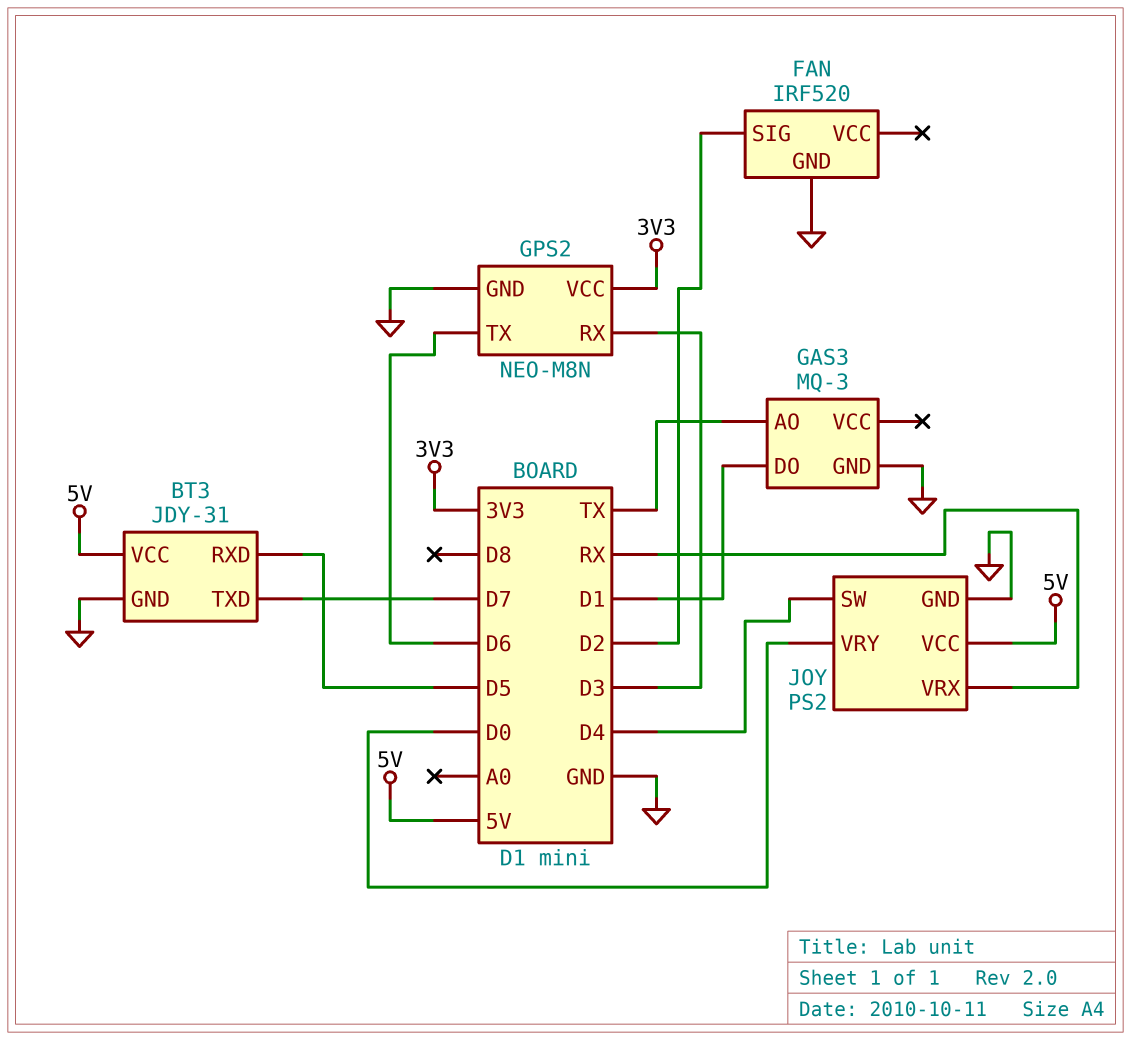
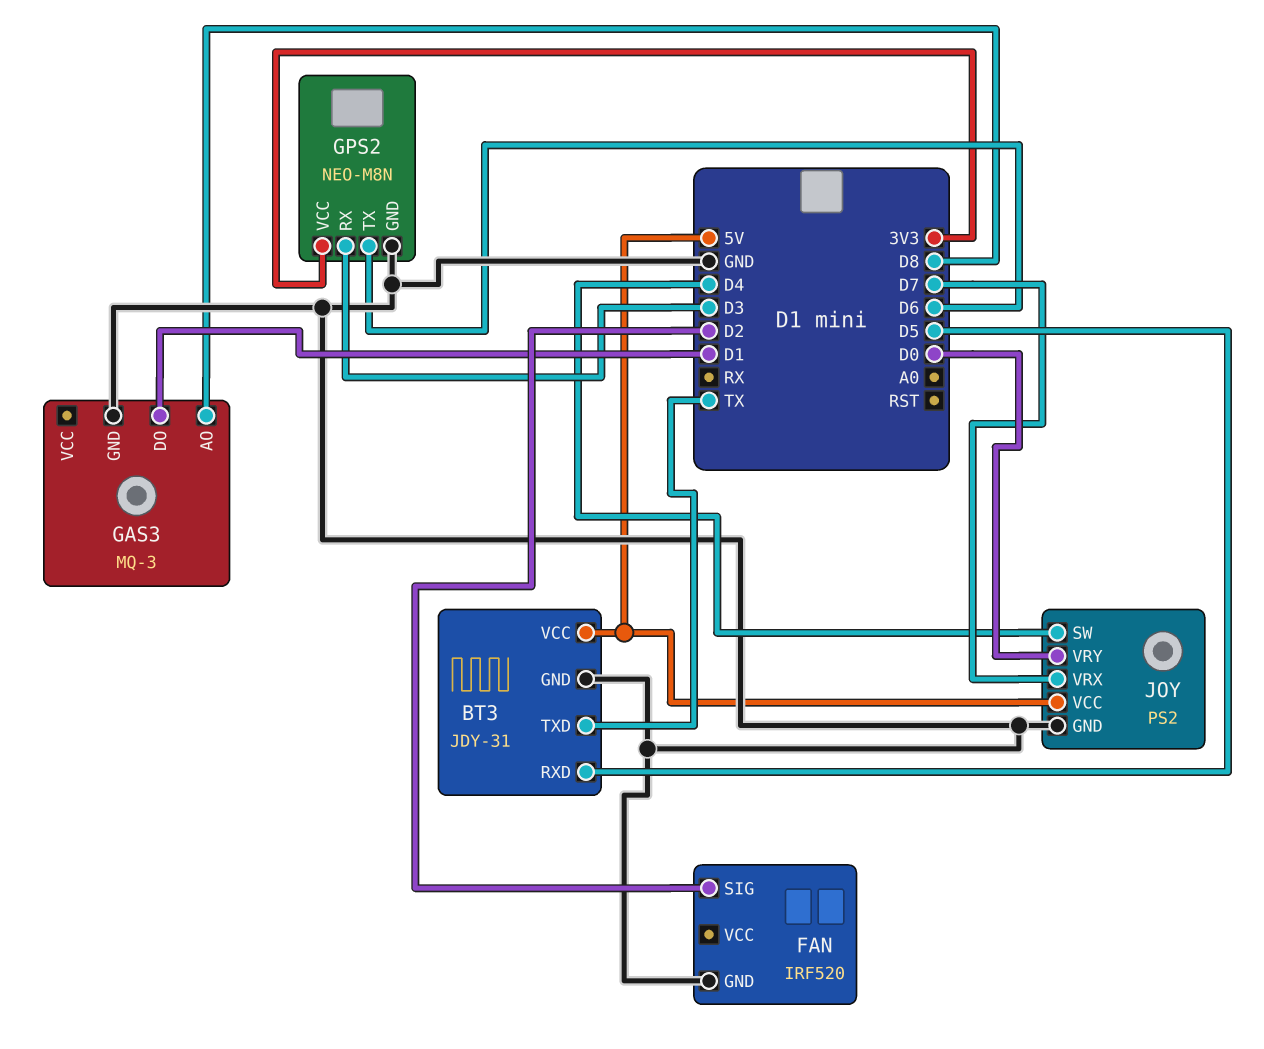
BT3 pin TXD: D7 -> TX
GAS3 pin AO: TX -> D8
JOY pin VRX: RX -> D7

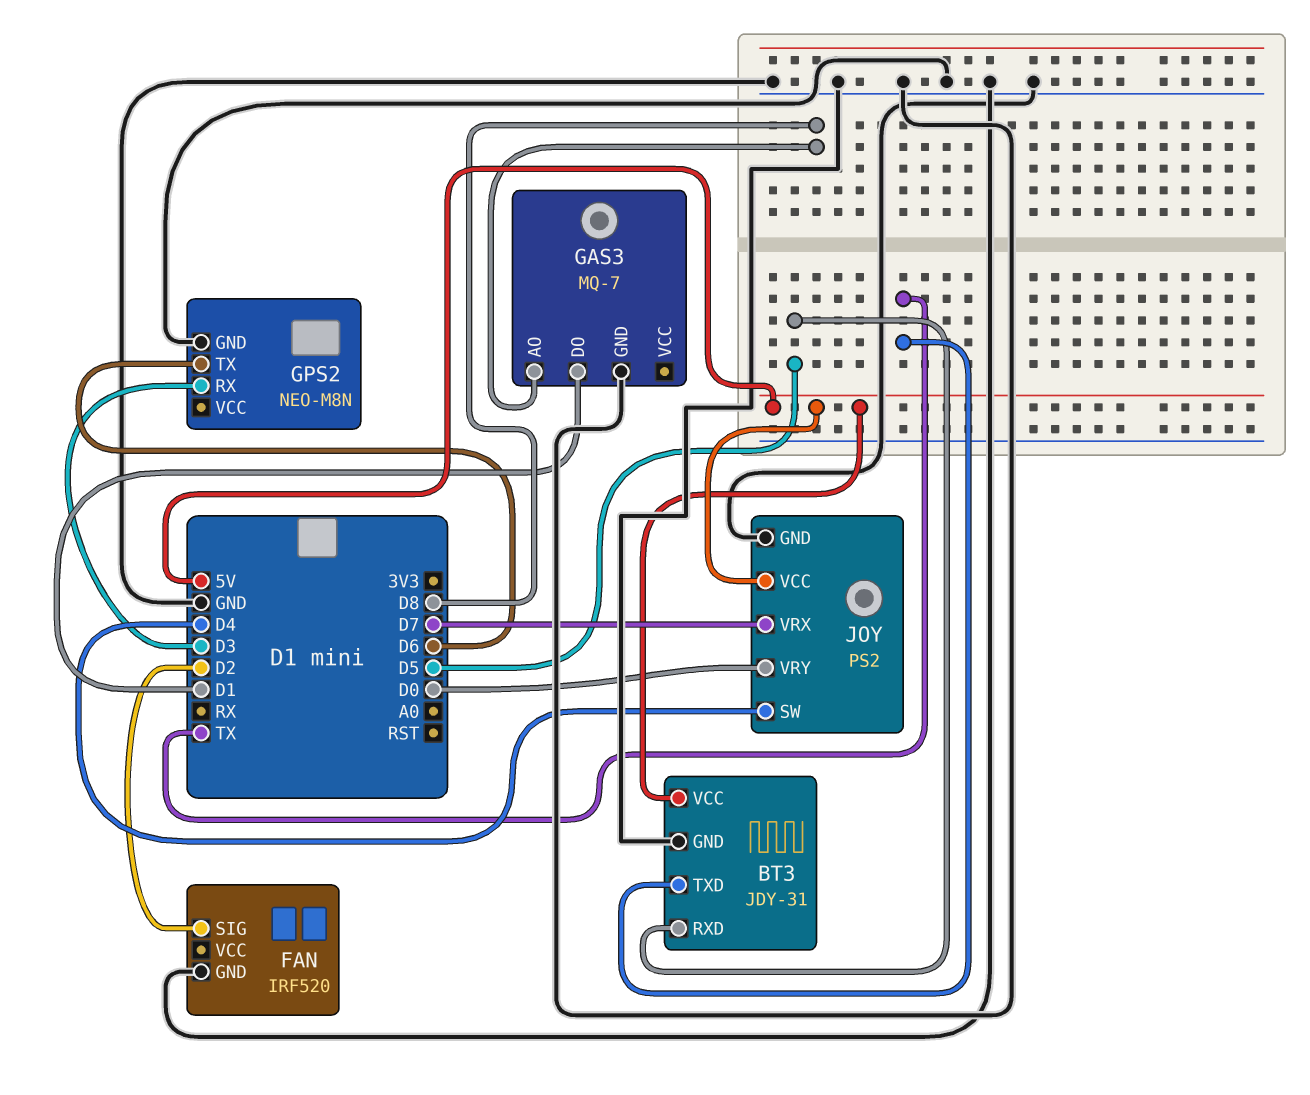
GAS3: MQ-3 -> MQ-7
GPS2 pin VCC: 3V3 -> none

